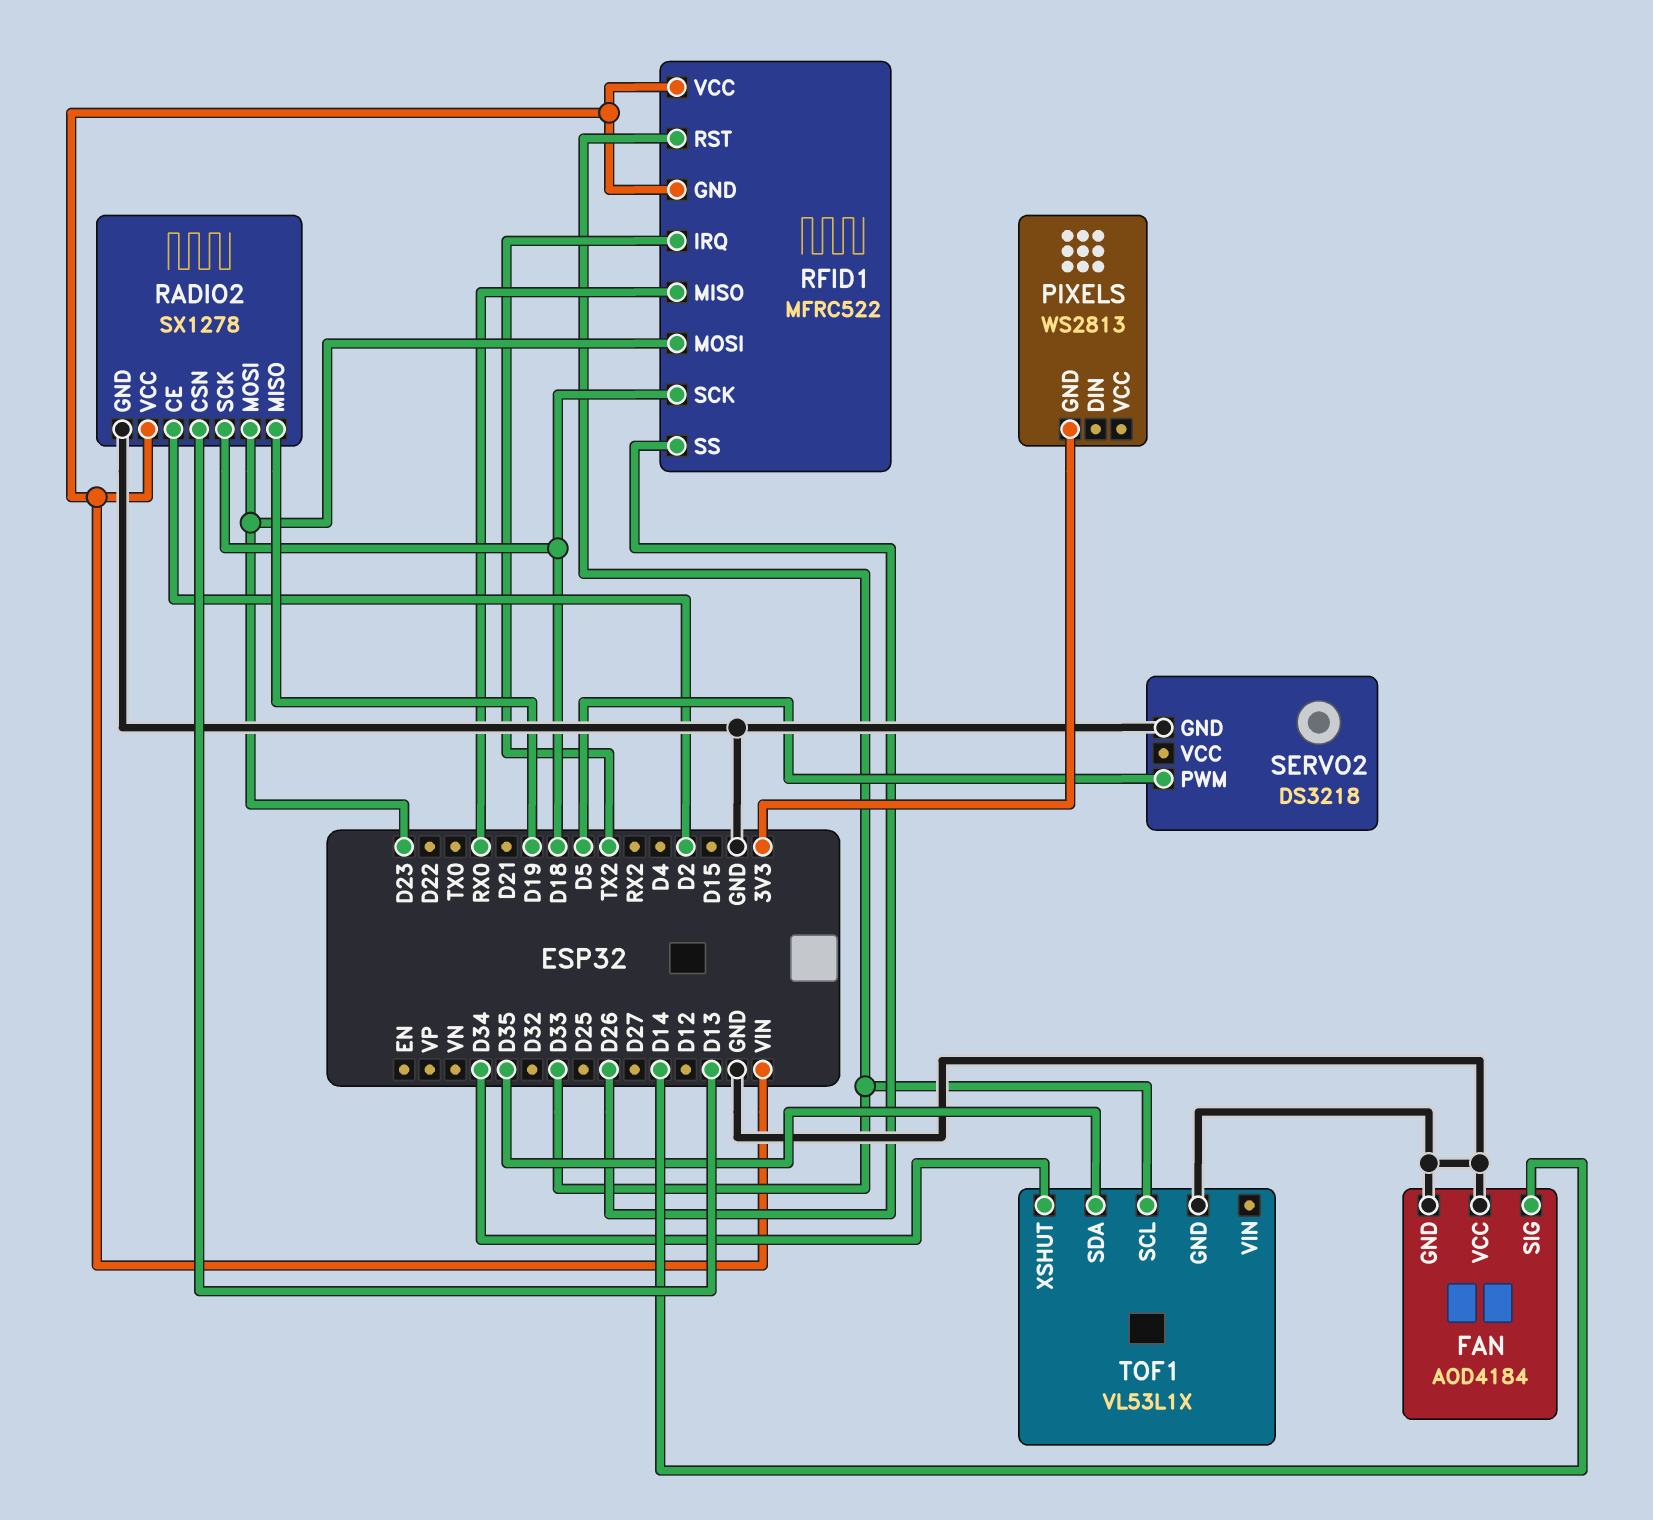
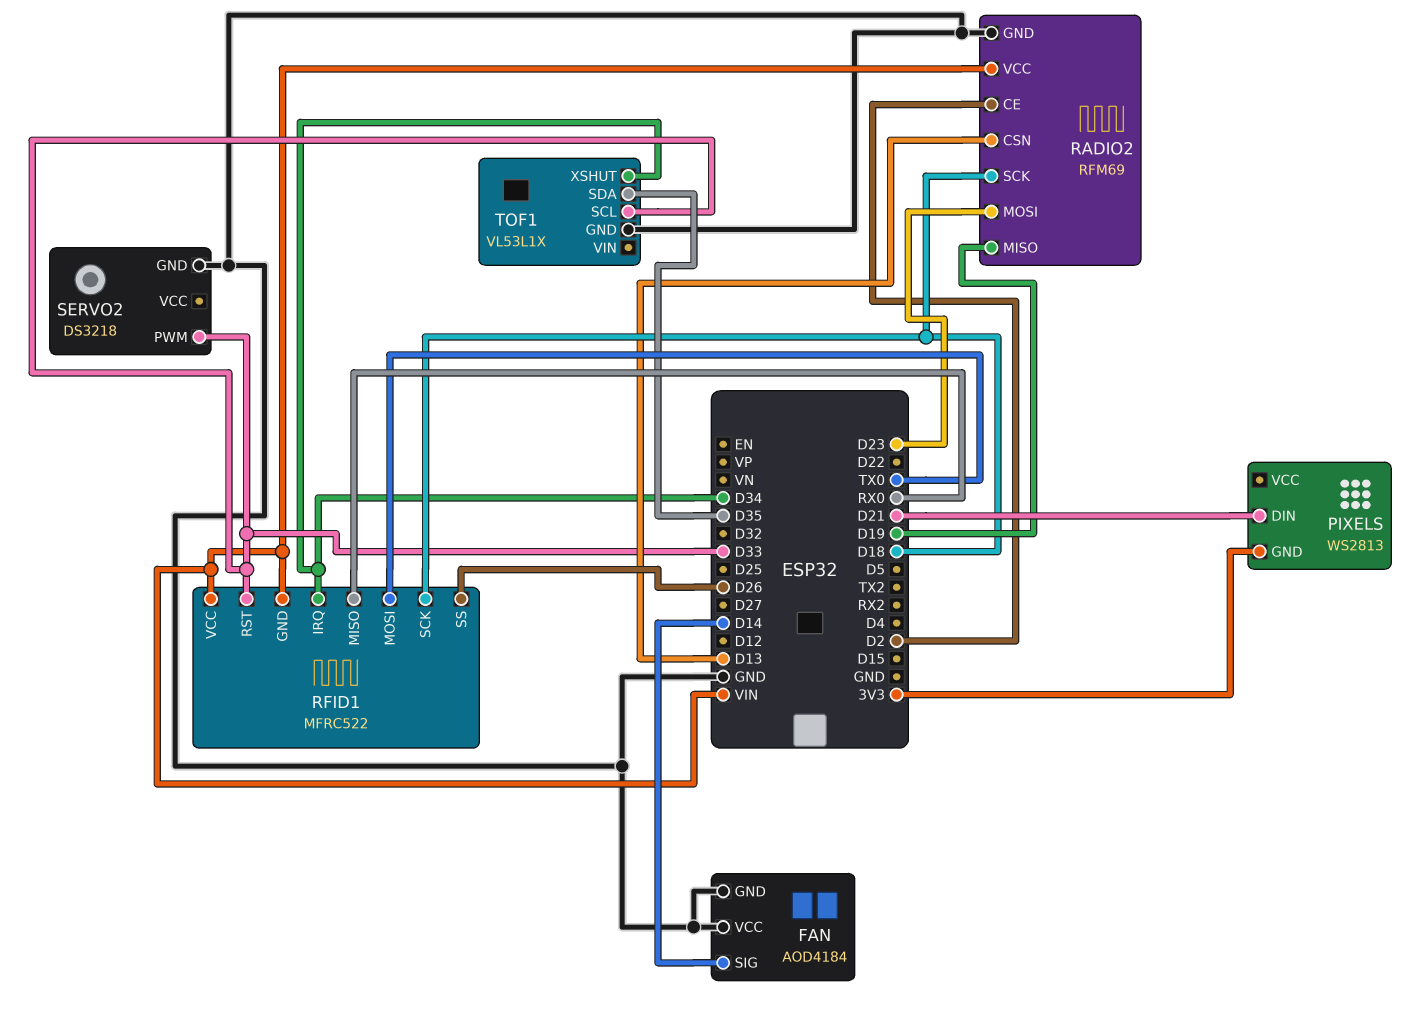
PIXELS pin DIN: none -> D21
RADIO2: SX1278 -> RFM69
RFID1 pin IRQ: TX2 -> D34
RFID1 pin MOSI: D23 -> TX0
SERVO2 pin PWM: D5 -> D33

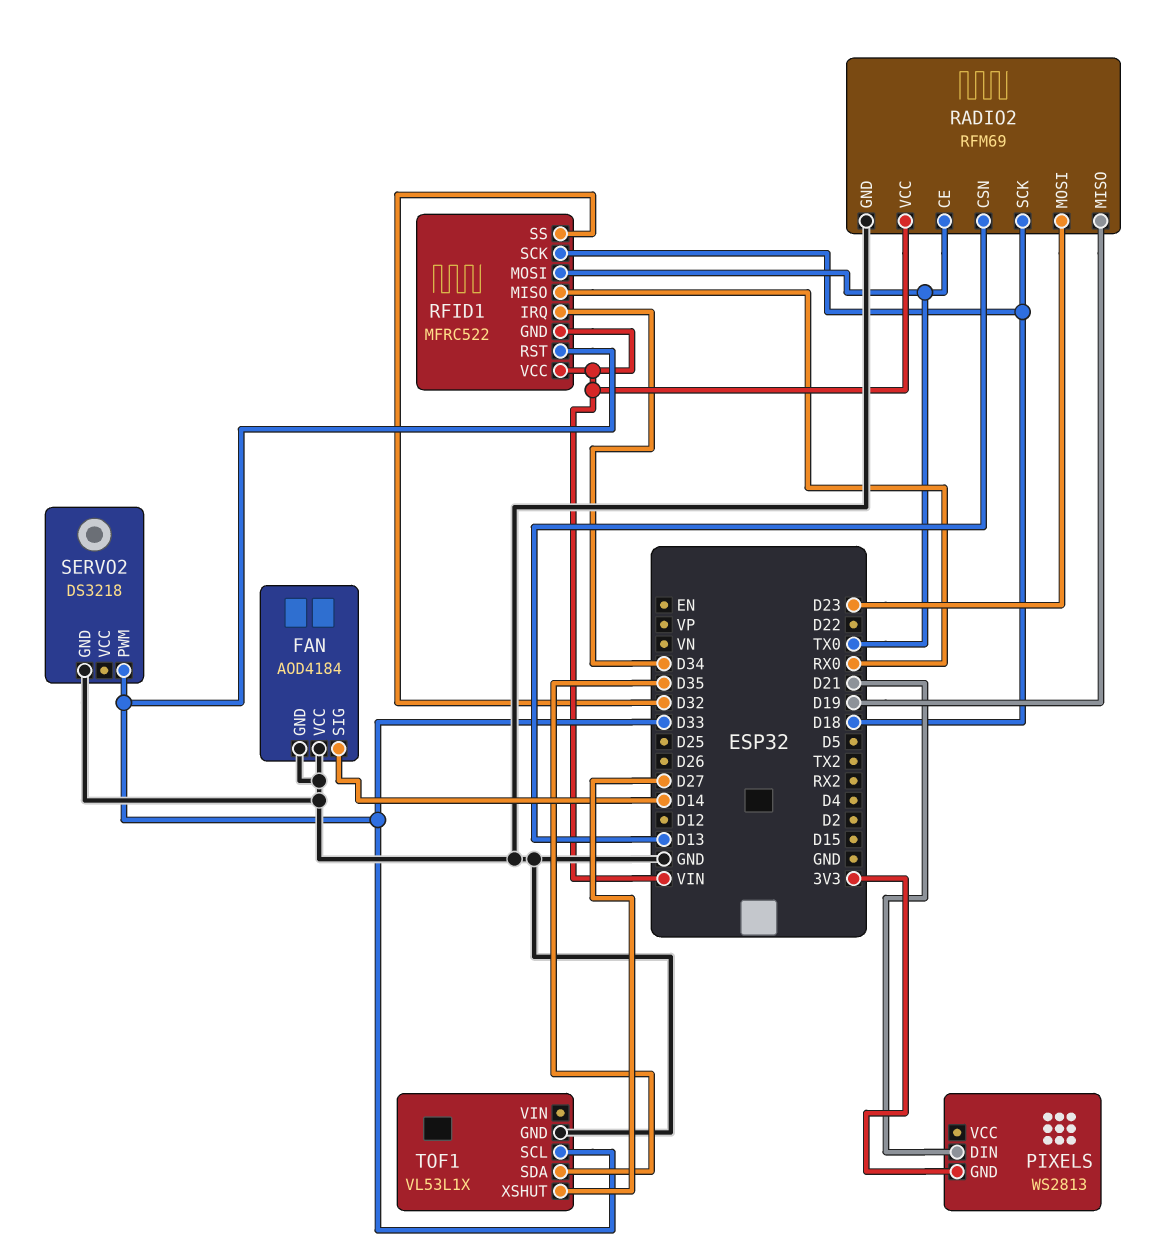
RADIO2 pin CE: D2 -> TX0
RFID1 pin SS: D26 -> D32
TOF1 pin XSHUT: D34 -> D27

